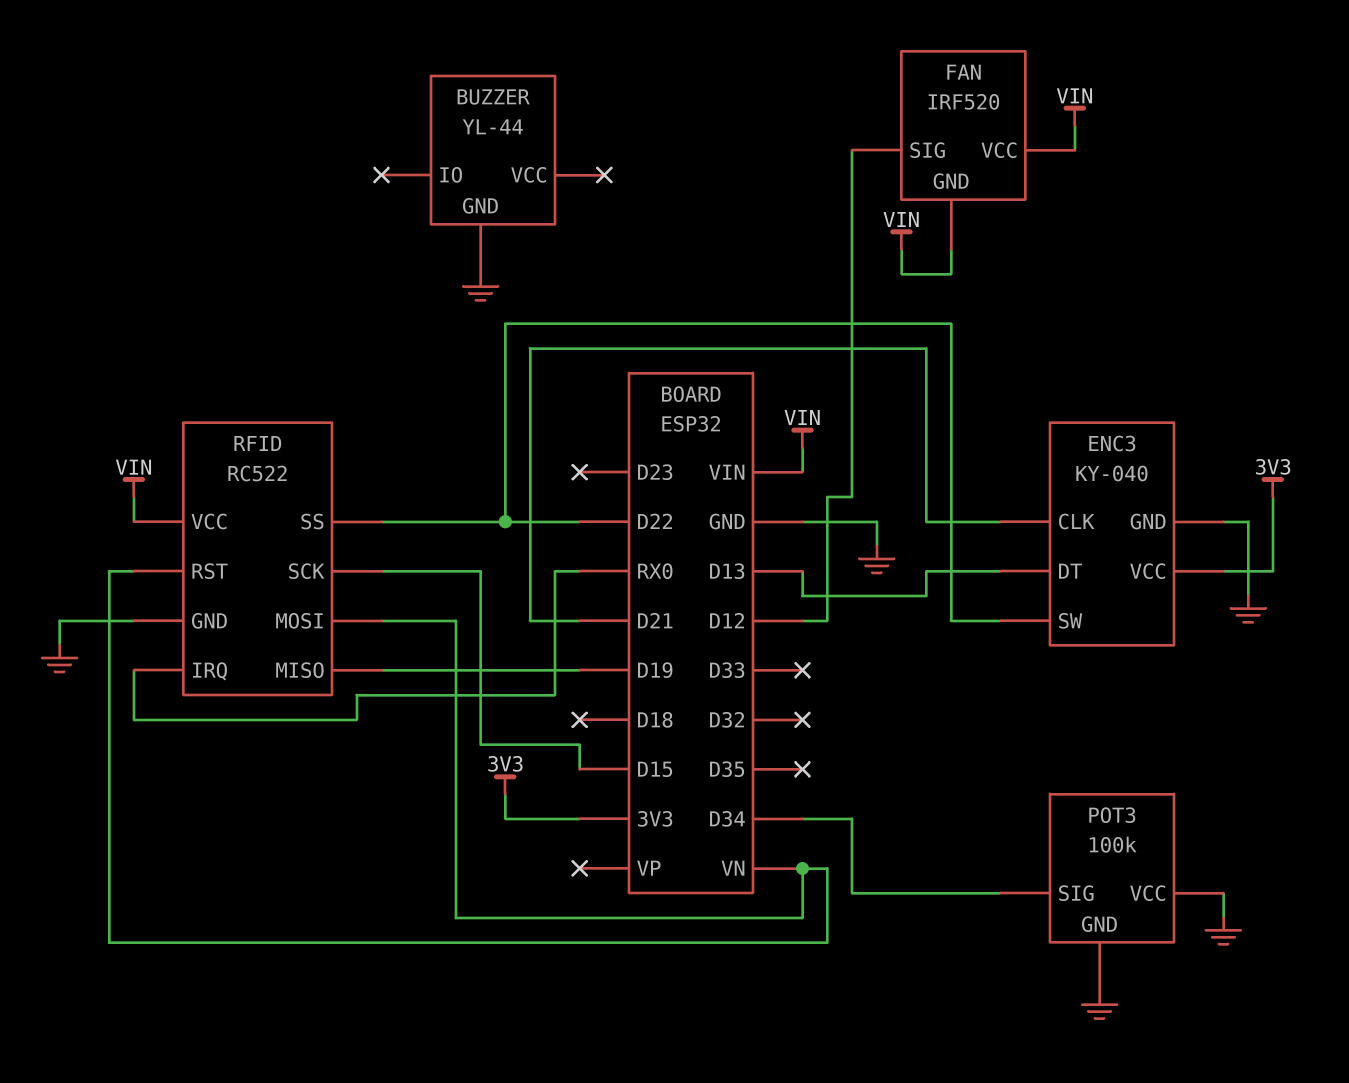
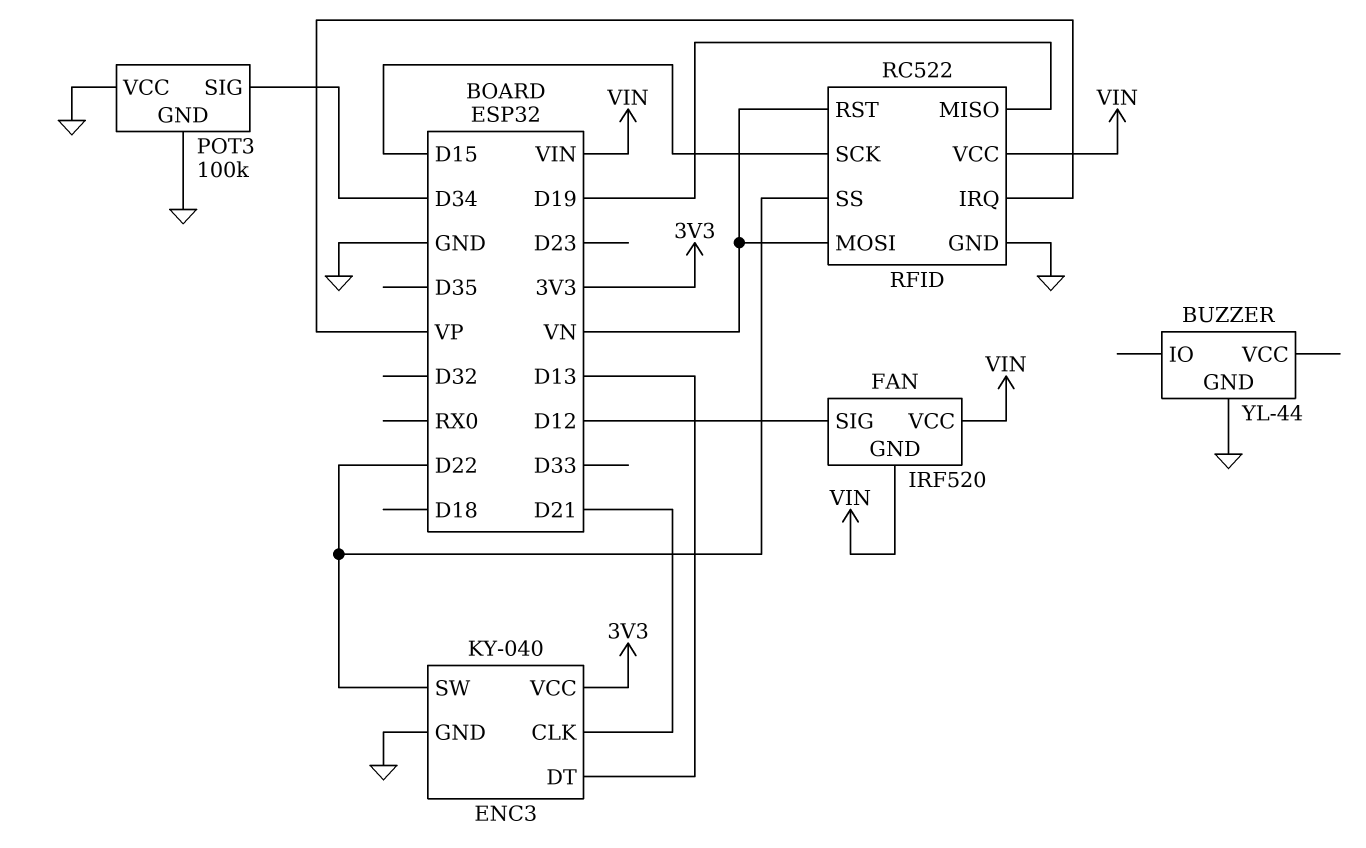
RFID pin IRQ: RX0 -> VP

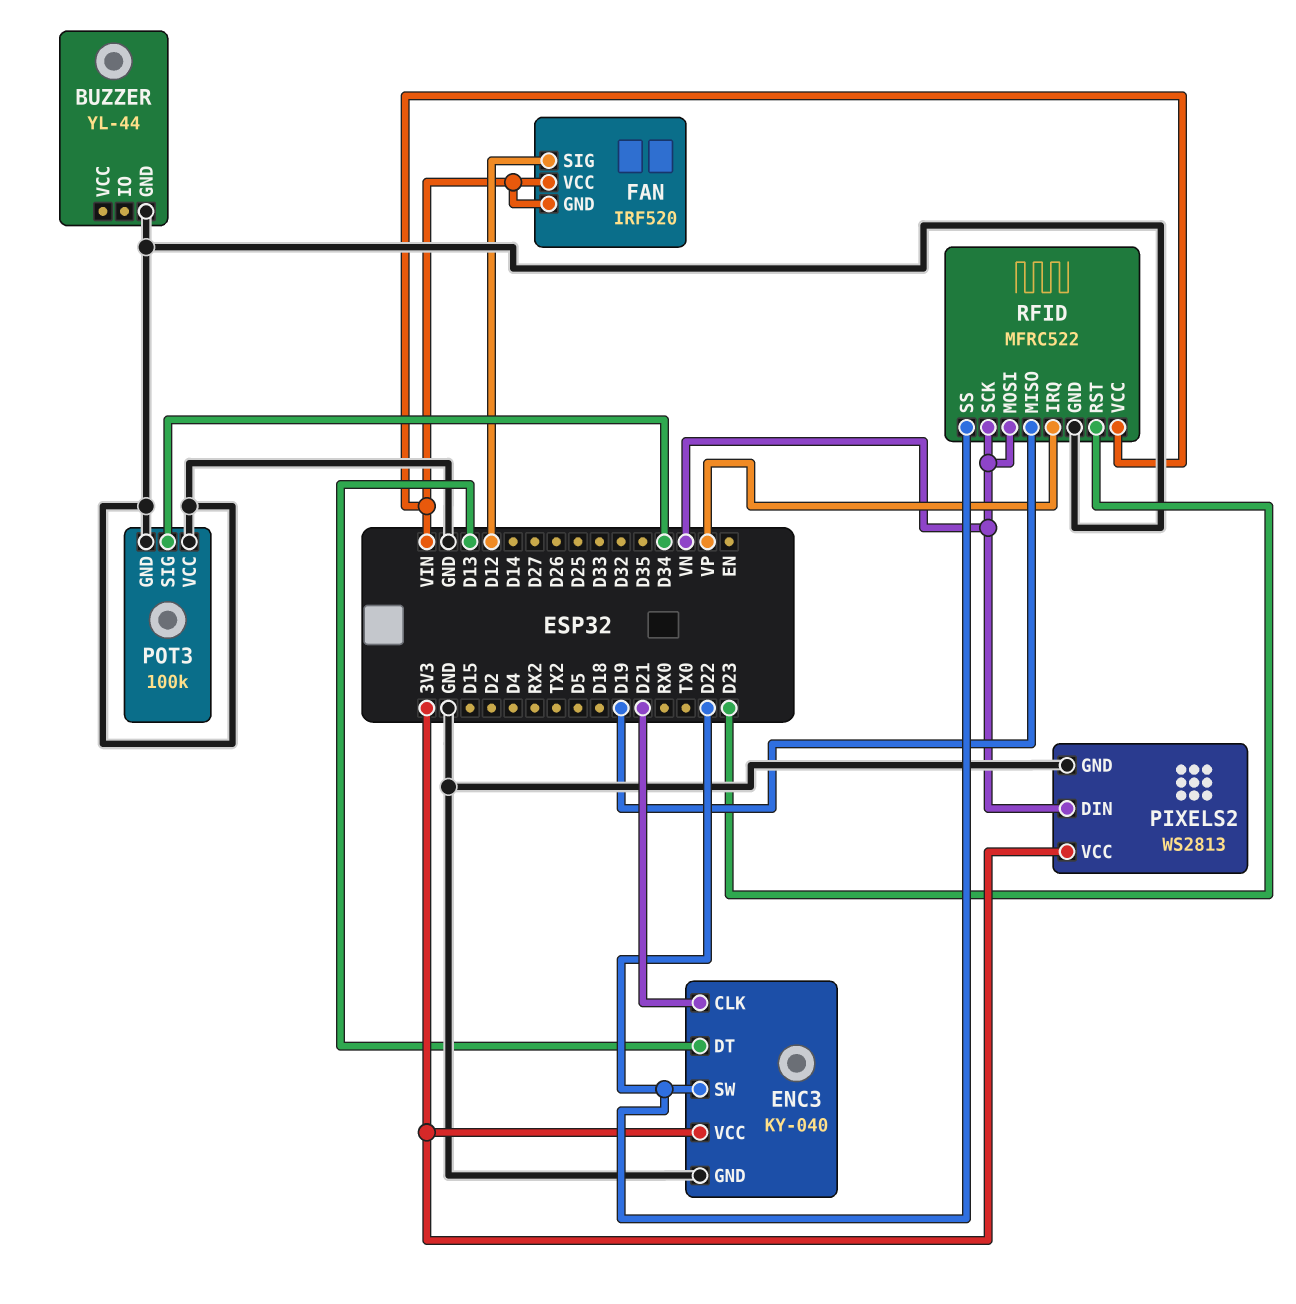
PIXELS2: none -> WS2813
PIXELS2 pin DIN: none -> VN
PIXELS2 pin GND: none -> GND
PIXELS2 pin VCC: none -> 3V3
RFID: RC522 -> MFRC522
RFID pin RST: VN -> D23
RFID pin SCK: D15 -> VN

